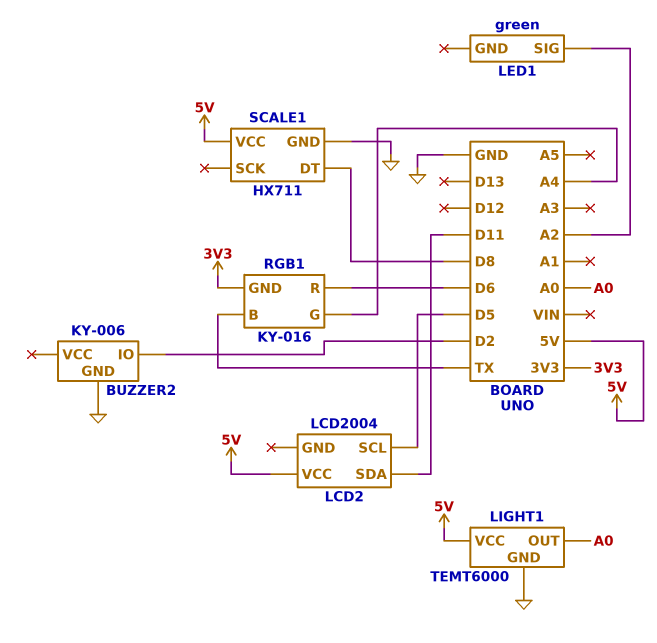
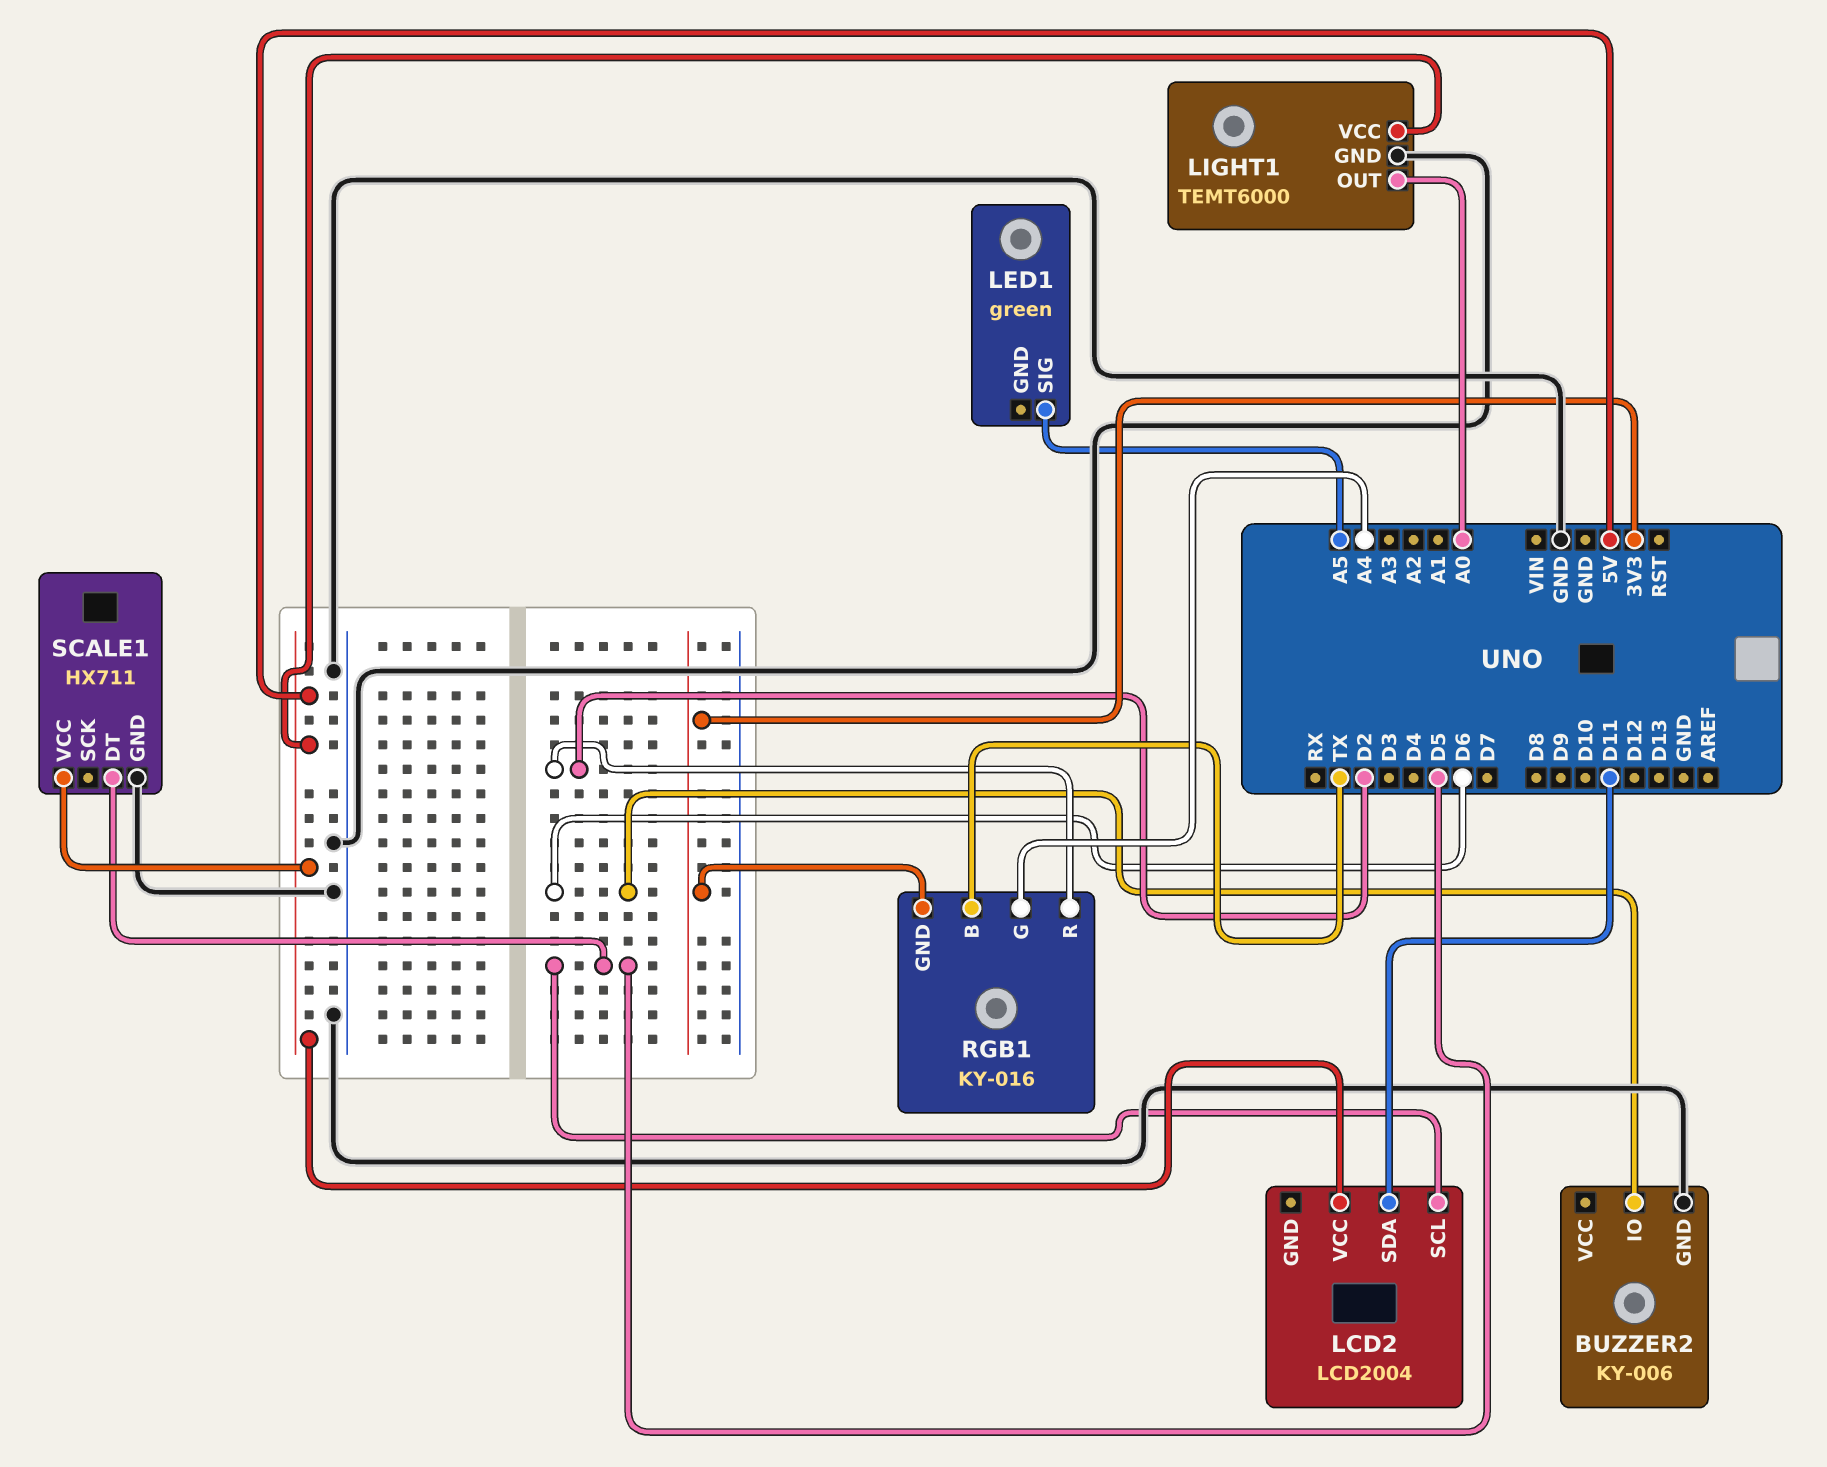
BUZZER2 pin IO: D2 -> D6
LED1 pin SIG: A2 -> A5
RGB1 pin R: D6 -> D2
SCALE1 pin DT: D8 -> D5

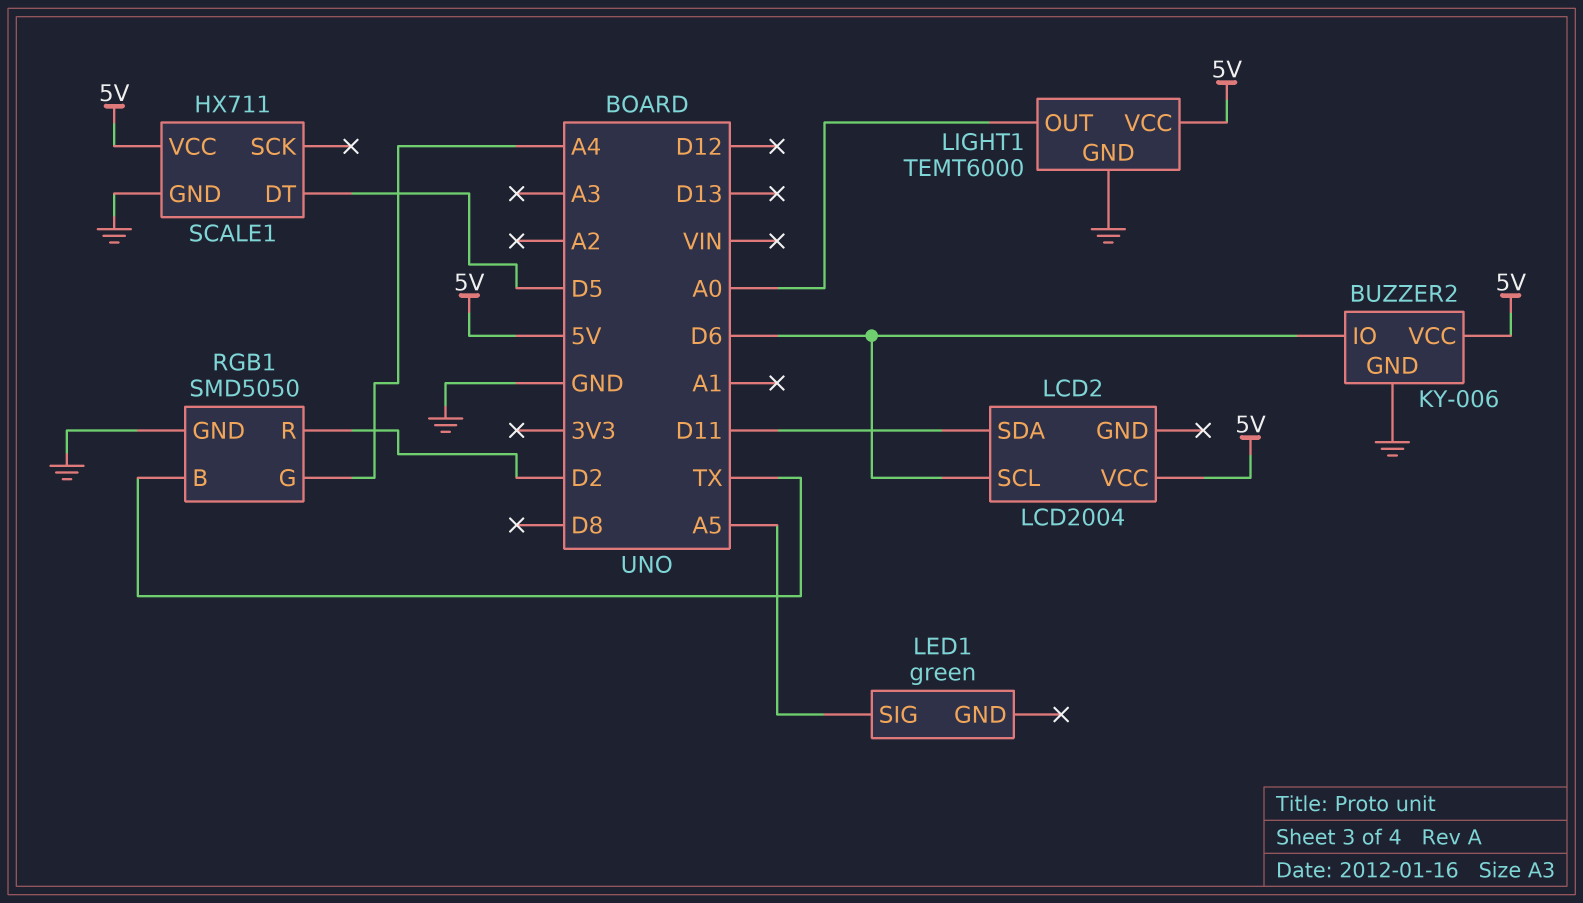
BUZZER2 pin VCC: none -> 5V
LCD2 pin SCL: D5 -> D6
RGB1: KY-016 -> SMD5050
RGB1 pin GND: 3V3 -> GND

